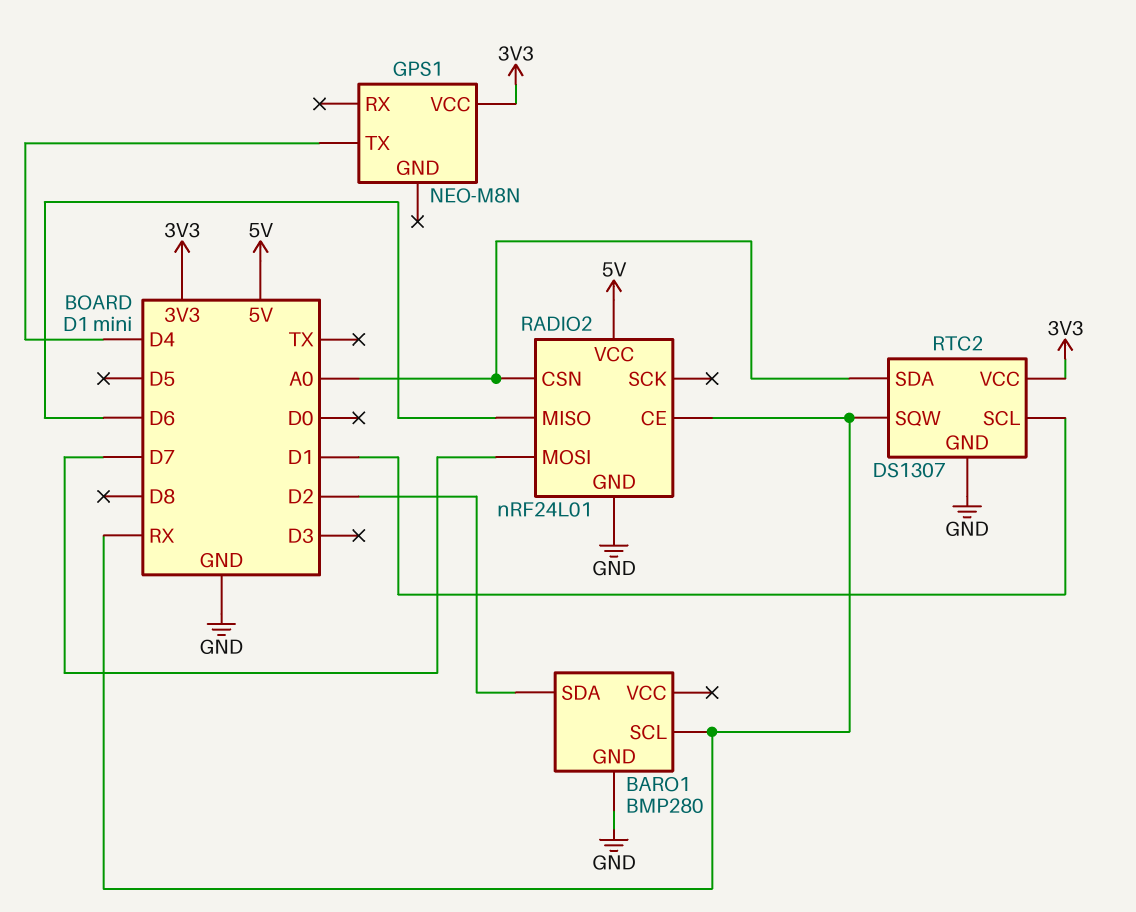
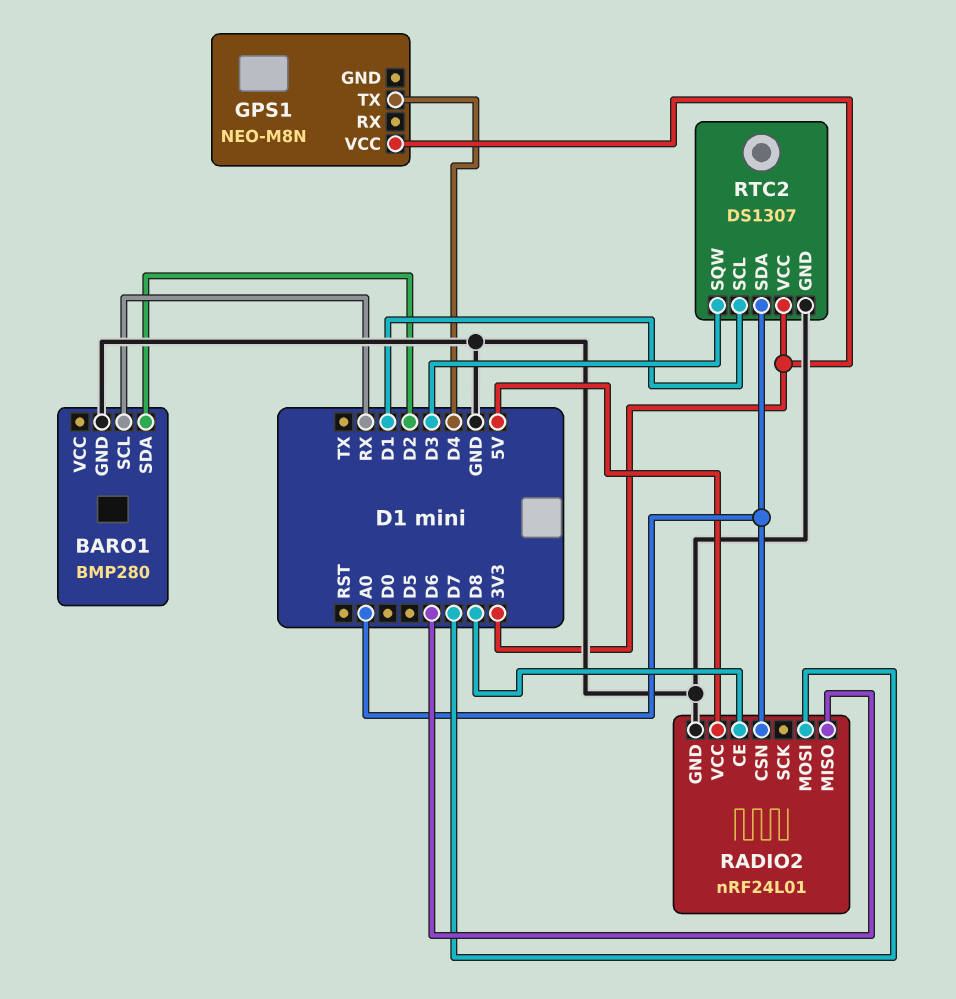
RADIO2 pin CE: RX -> D8
RTC2 pin SQW: RX -> D3

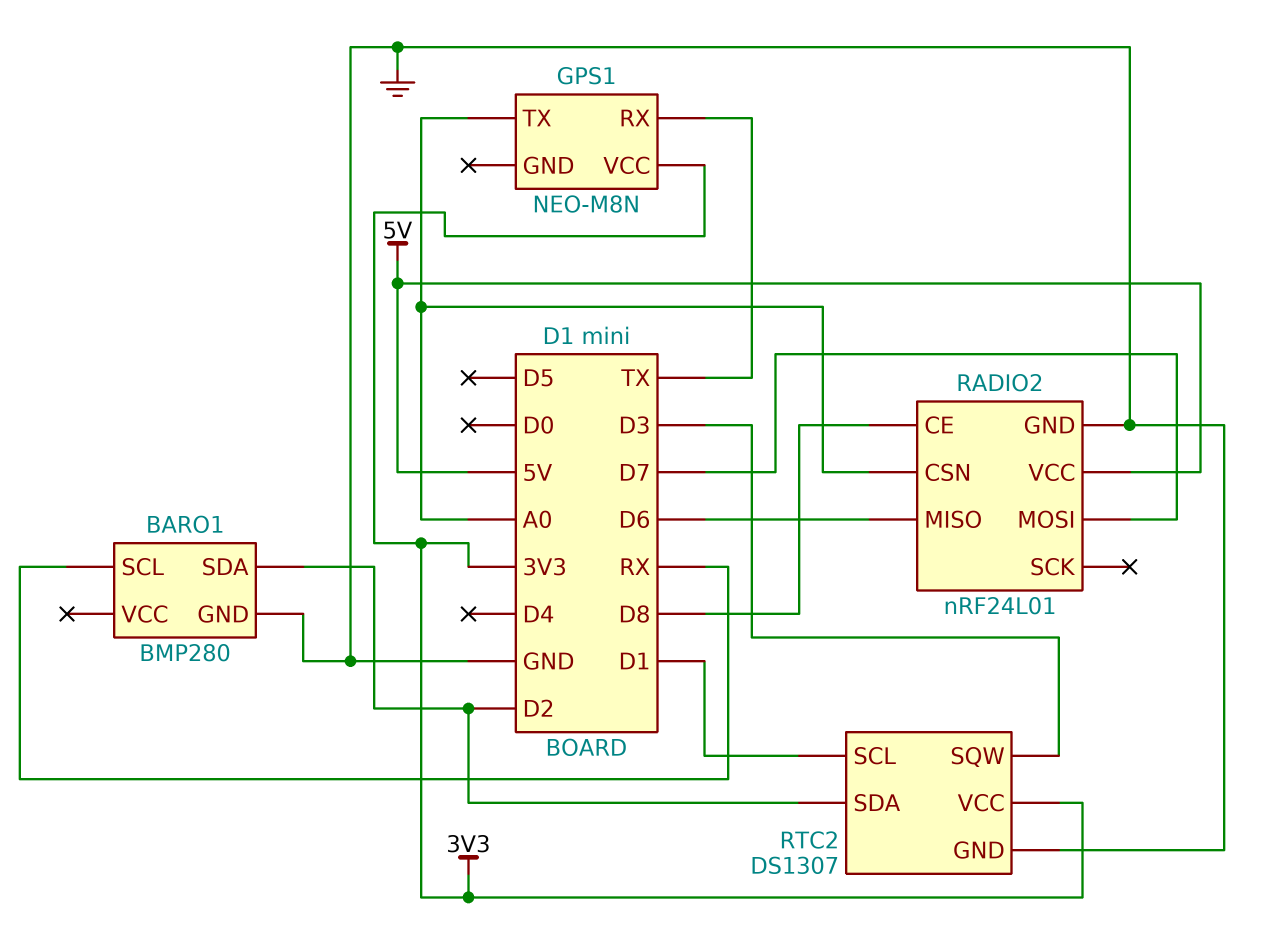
GPS1 pin RX: none -> TX
GPS1 pin TX: D4 -> A0
RTC2 pin SDA: A0 -> D2

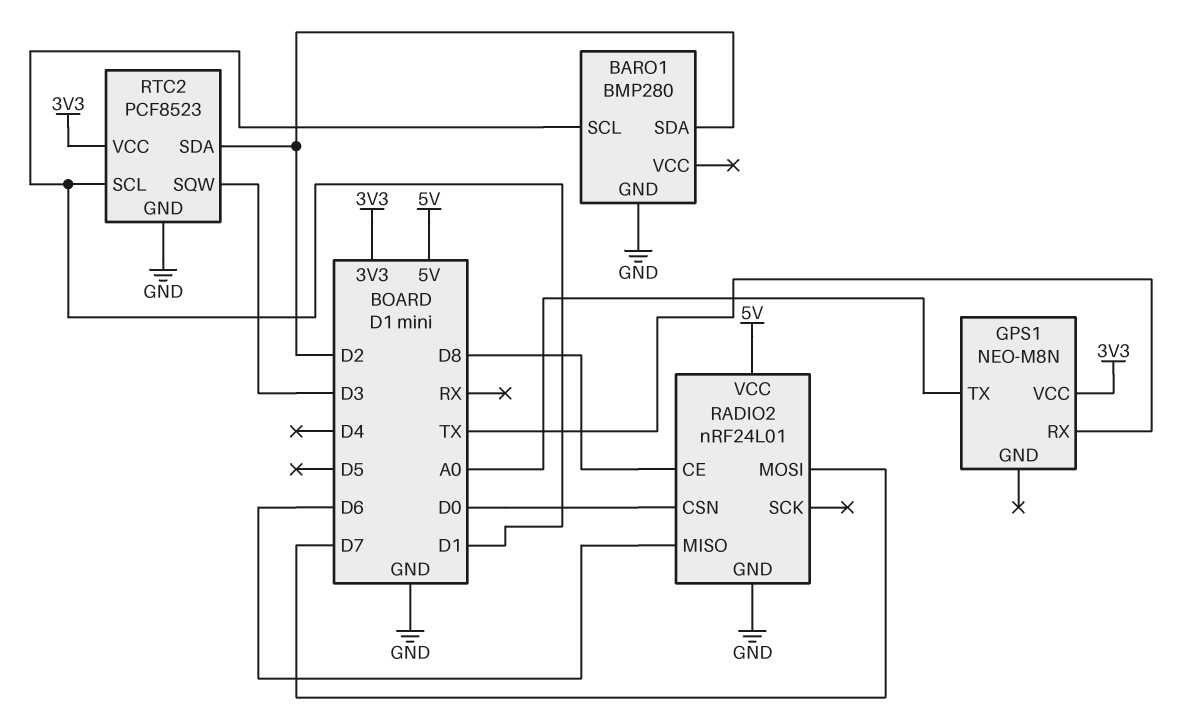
BARO1 pin SCL: RX -> D1
RADIO2 pin CSN: A0 -> D0
RTC2: DS1307 -> PCF8523

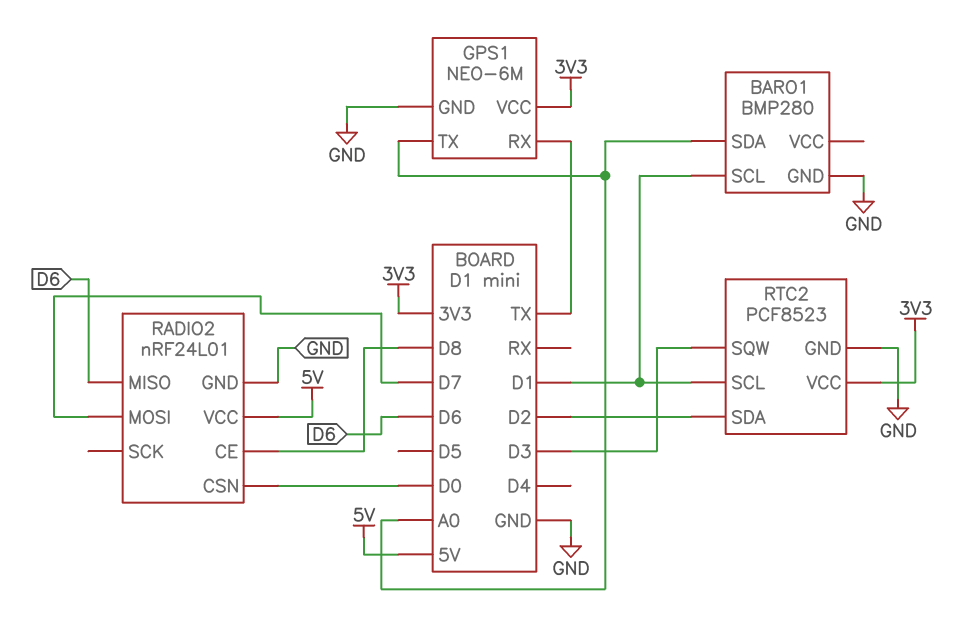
BARO1 pin SDA: D2 -> A0
GPS1: NEO-M8N -> NEO-6M
GPS1 pin GND: none -> GND

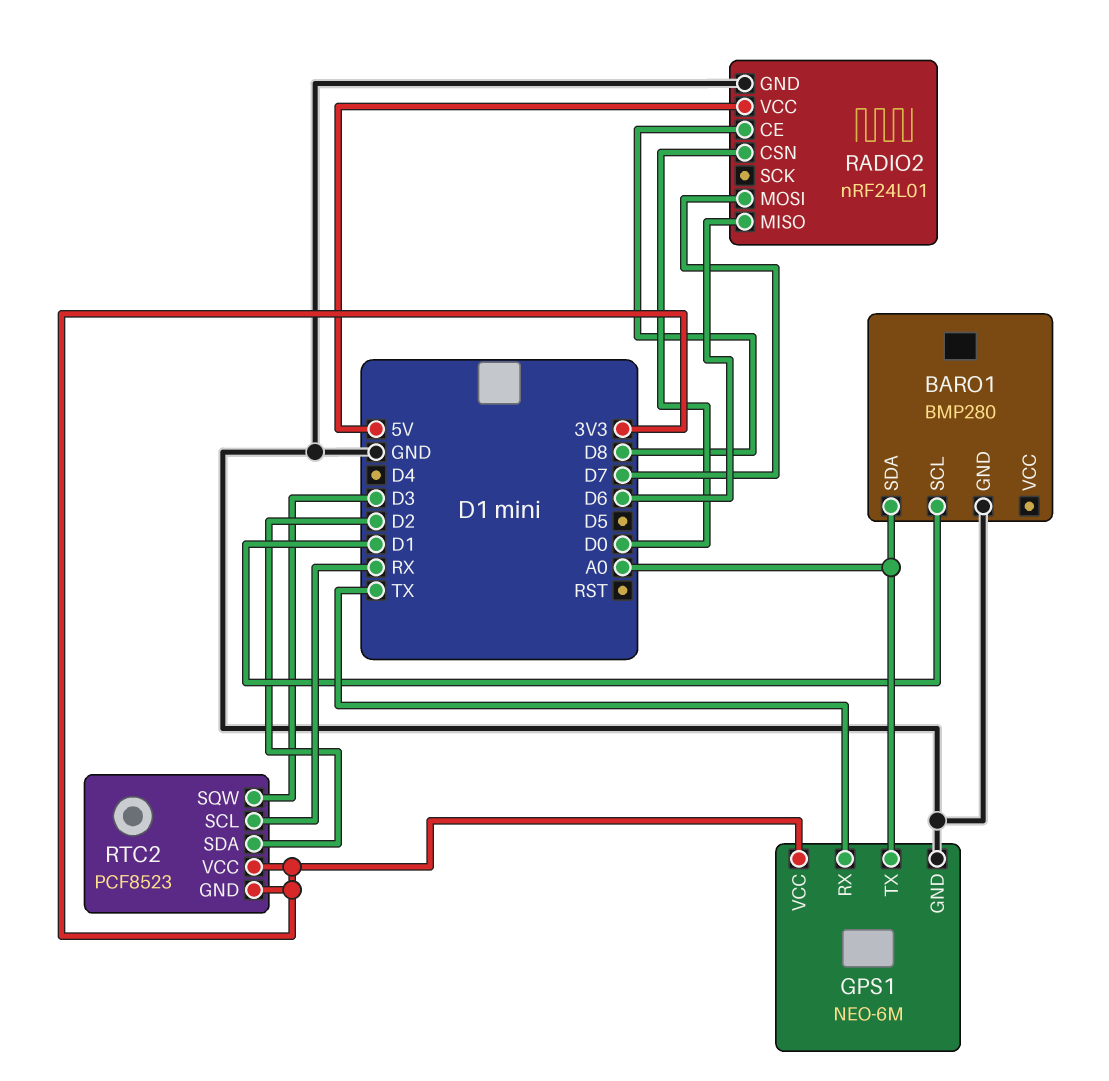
RTC2 pin GND: GND -> 3V3
RTC2 pin SCL: D1 -> RX

